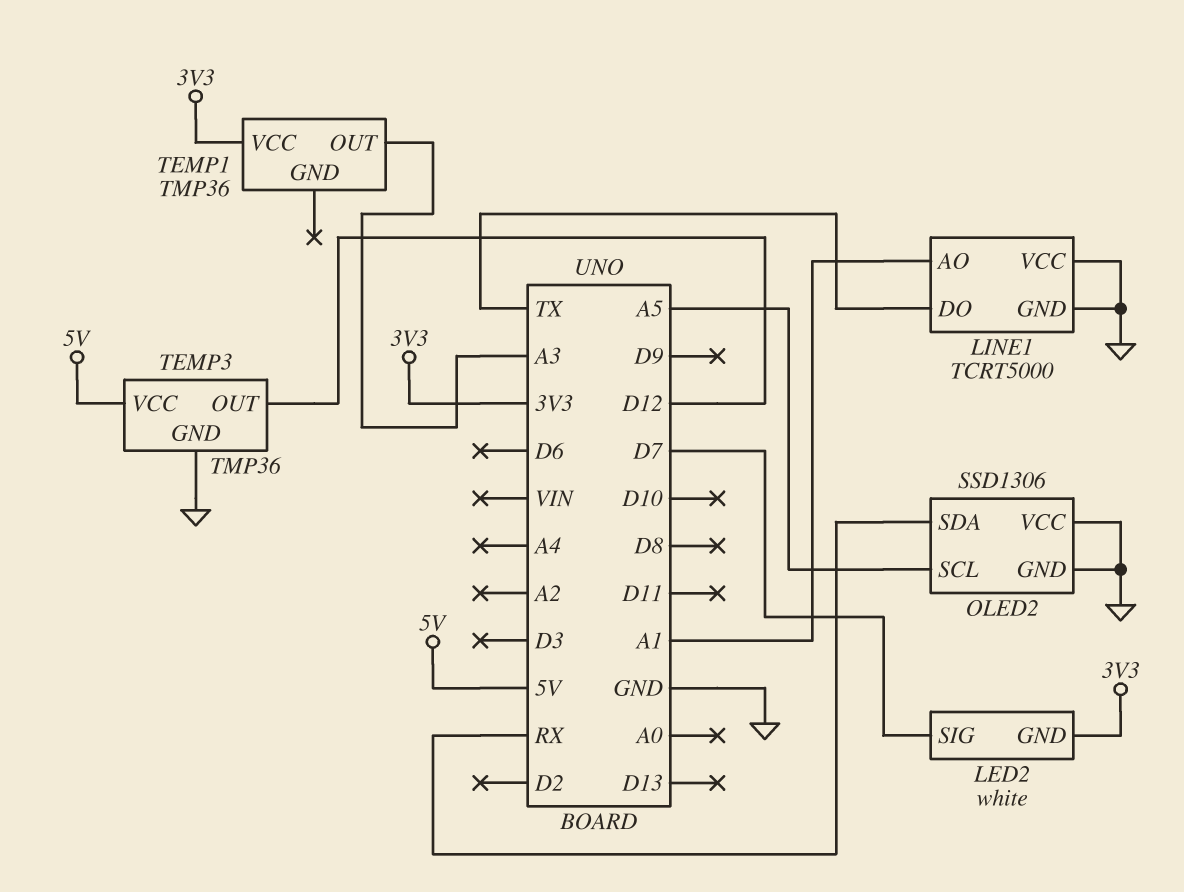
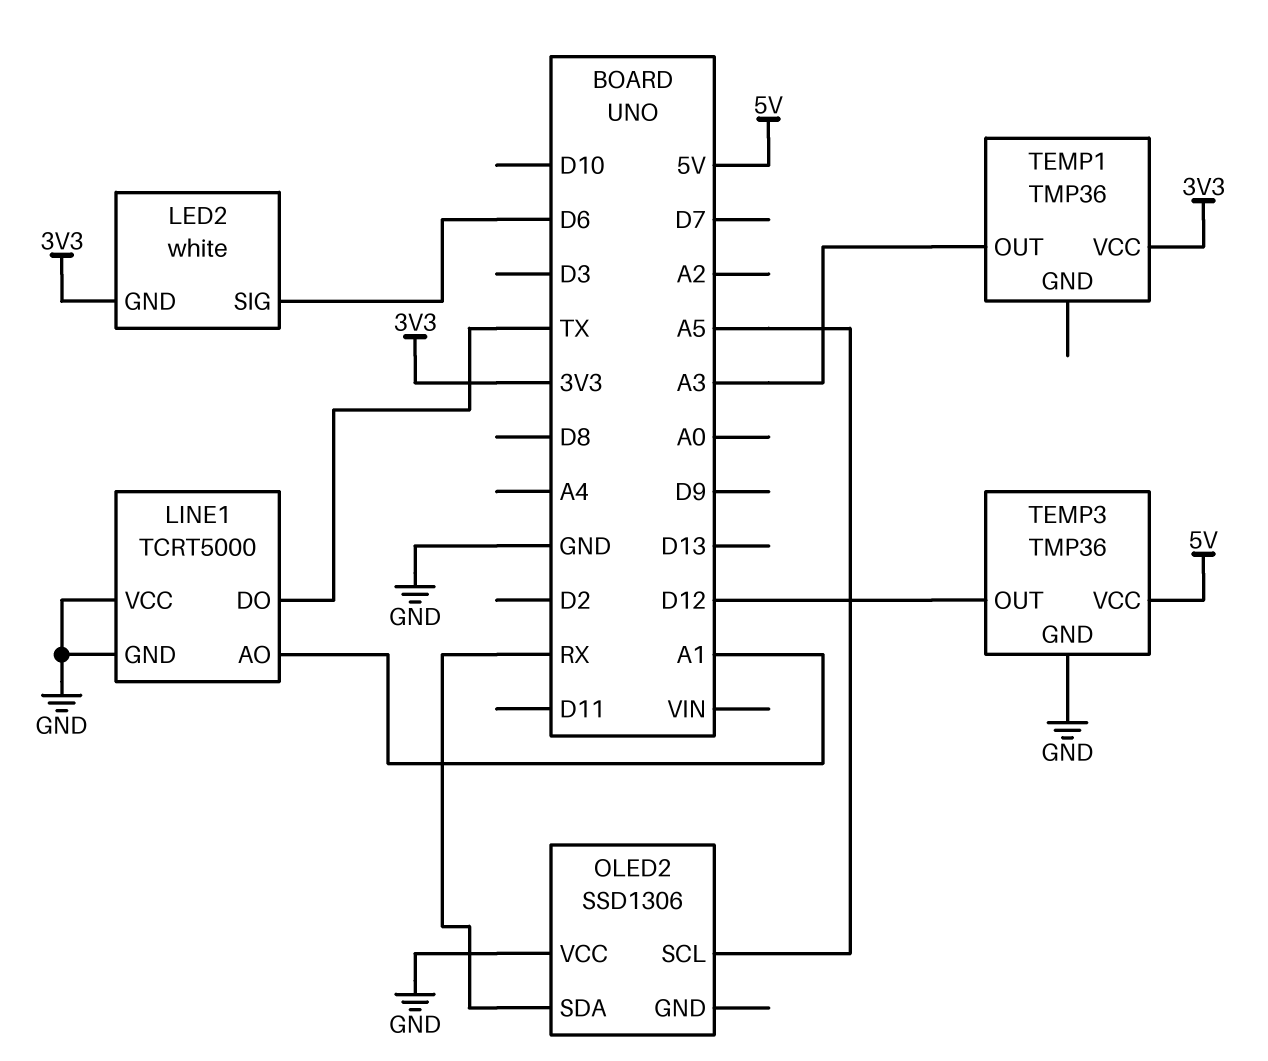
LED2 pin SIG: D7 -> D6
OLED2 pin GND: GND -> none

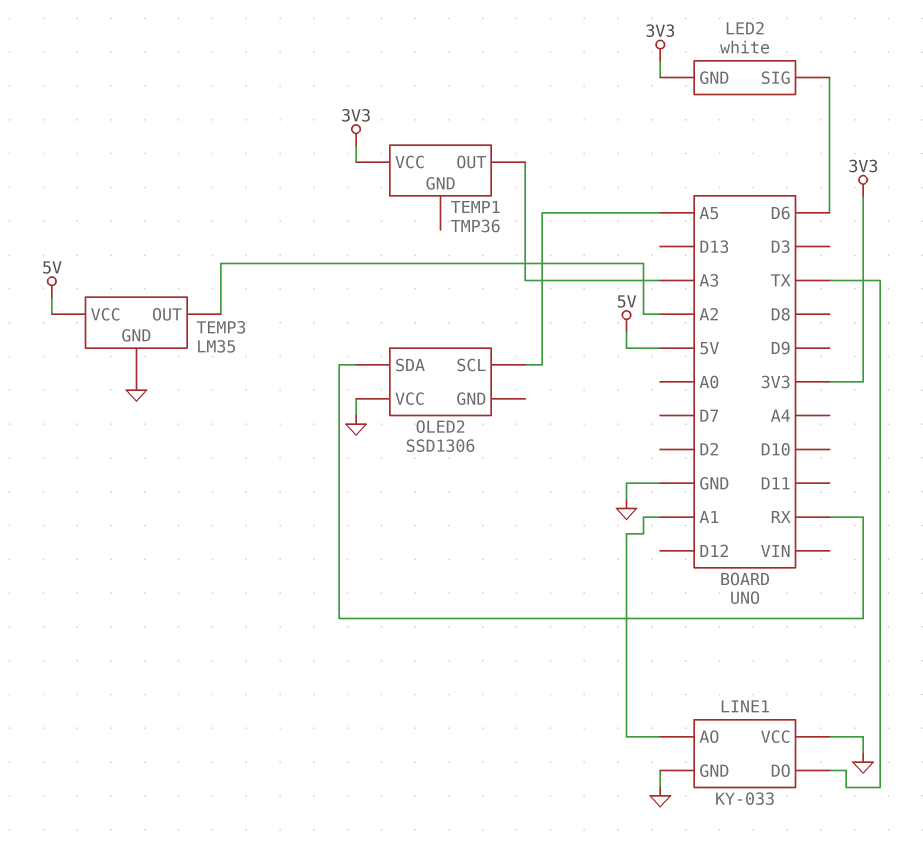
LINE1: TCRT5000 -> KY-033
TEMP3: TMP36 -> LM35
TEMP3 pin OUT: D12 -> A2

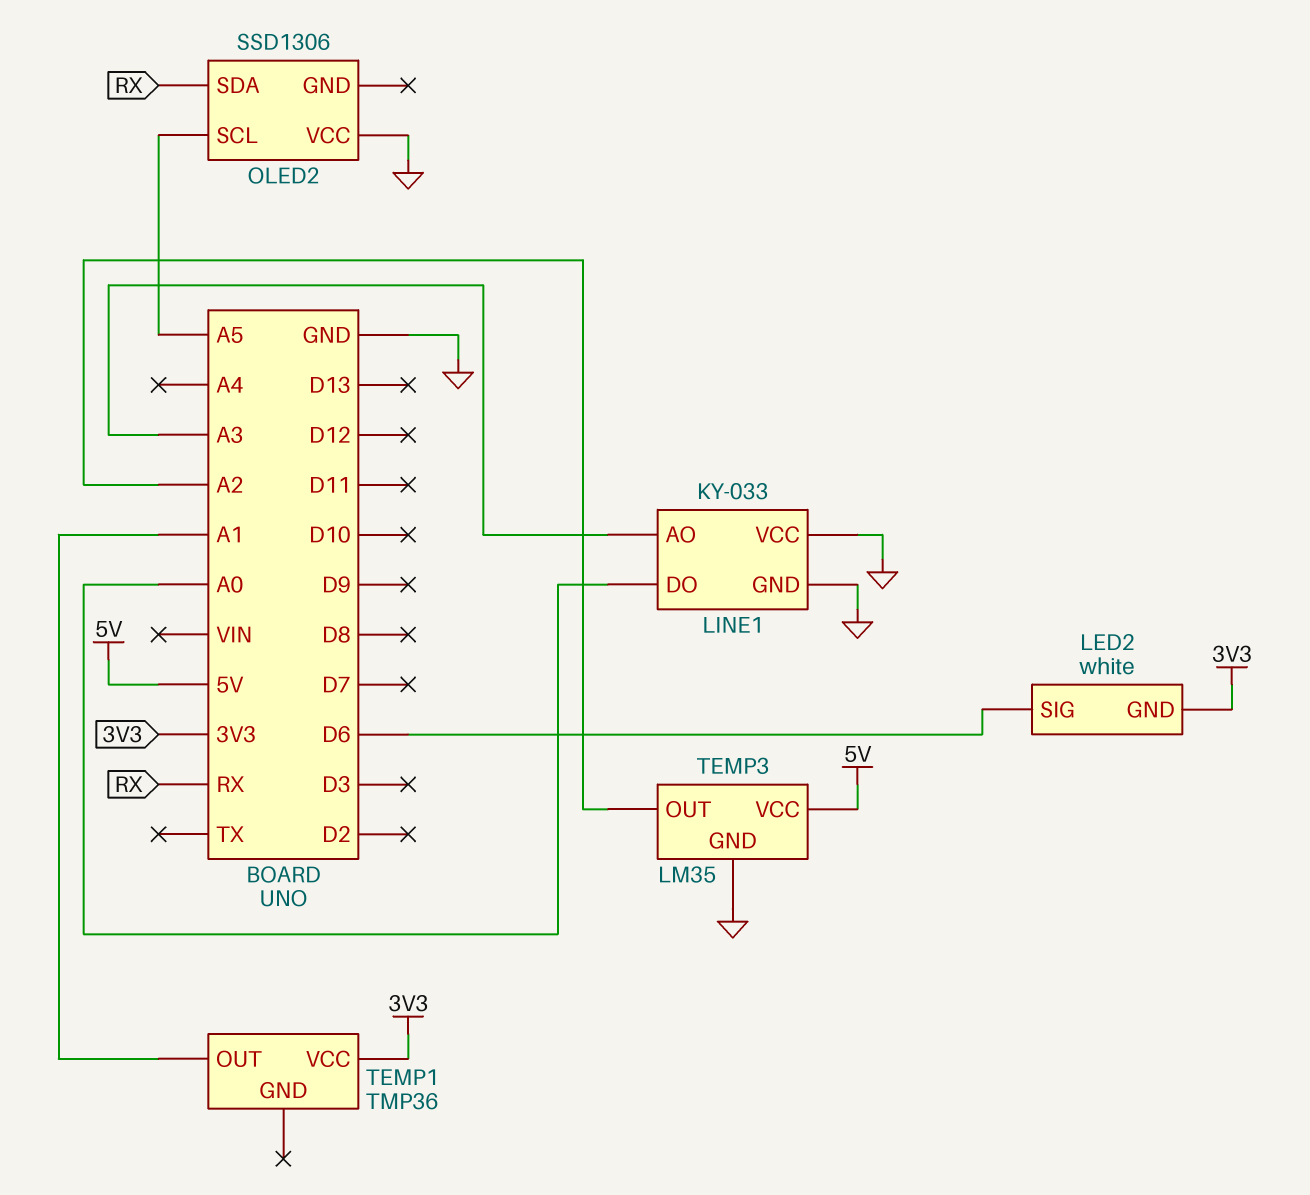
LINE1 pin AO: A1 -> A3
LINE1 pin DO: TX -> A0
TEMP1 pin OUT: A3 -> A1

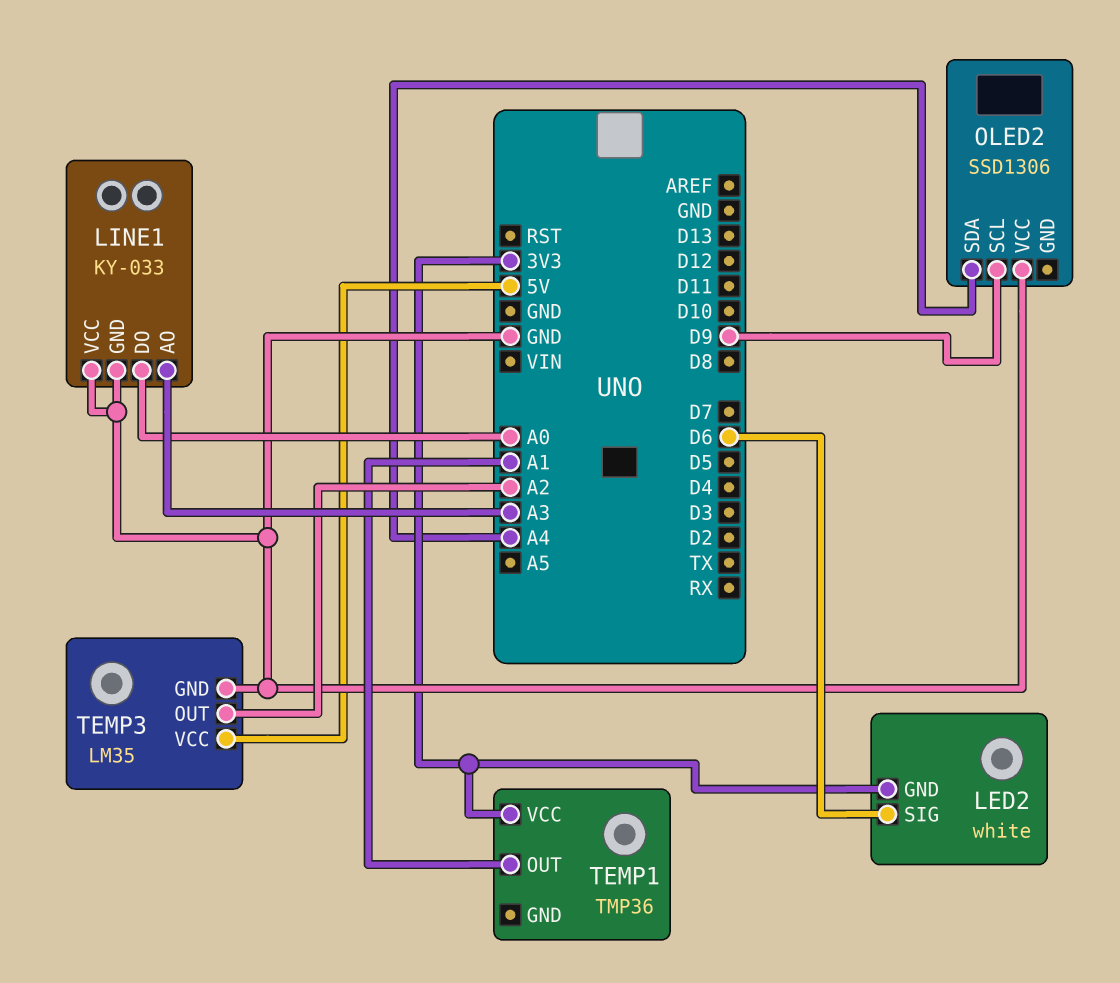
OLED2 pin SCL: A5 -> D9
OLED2 pin SDA: RX -> A4

